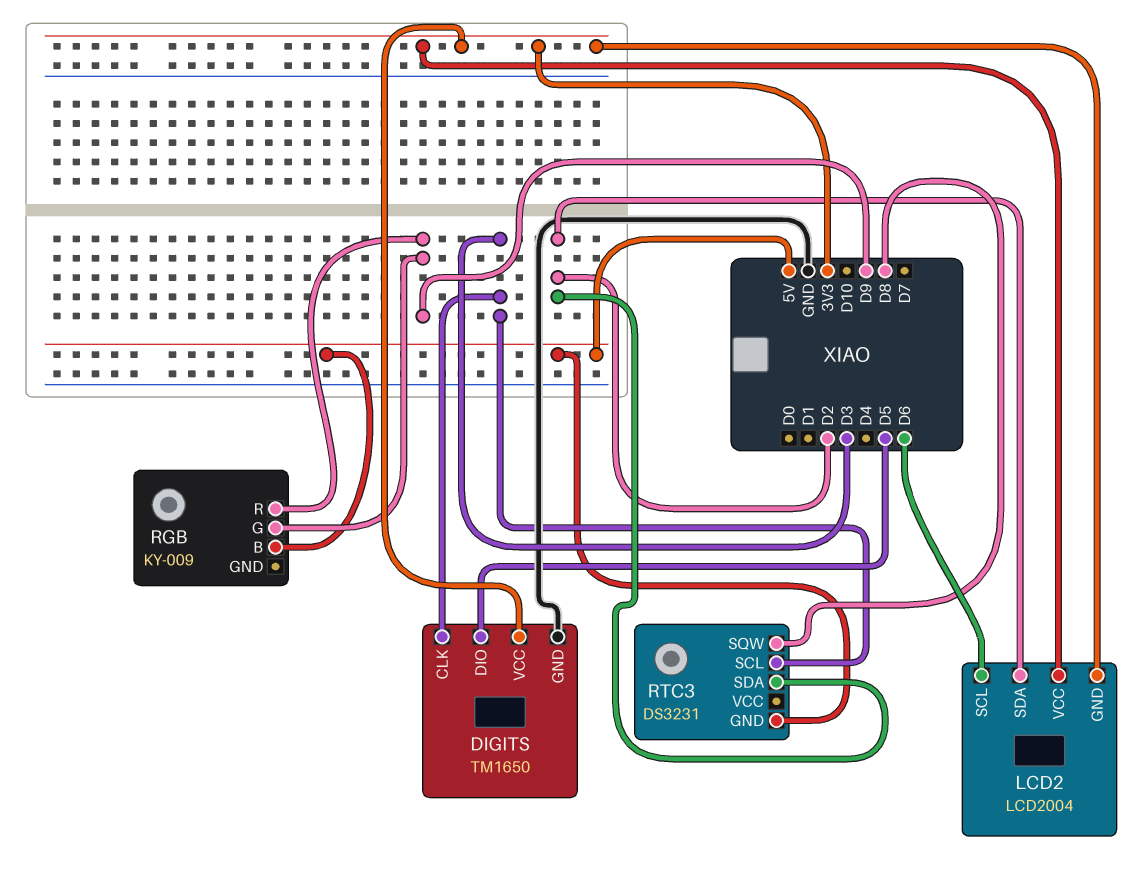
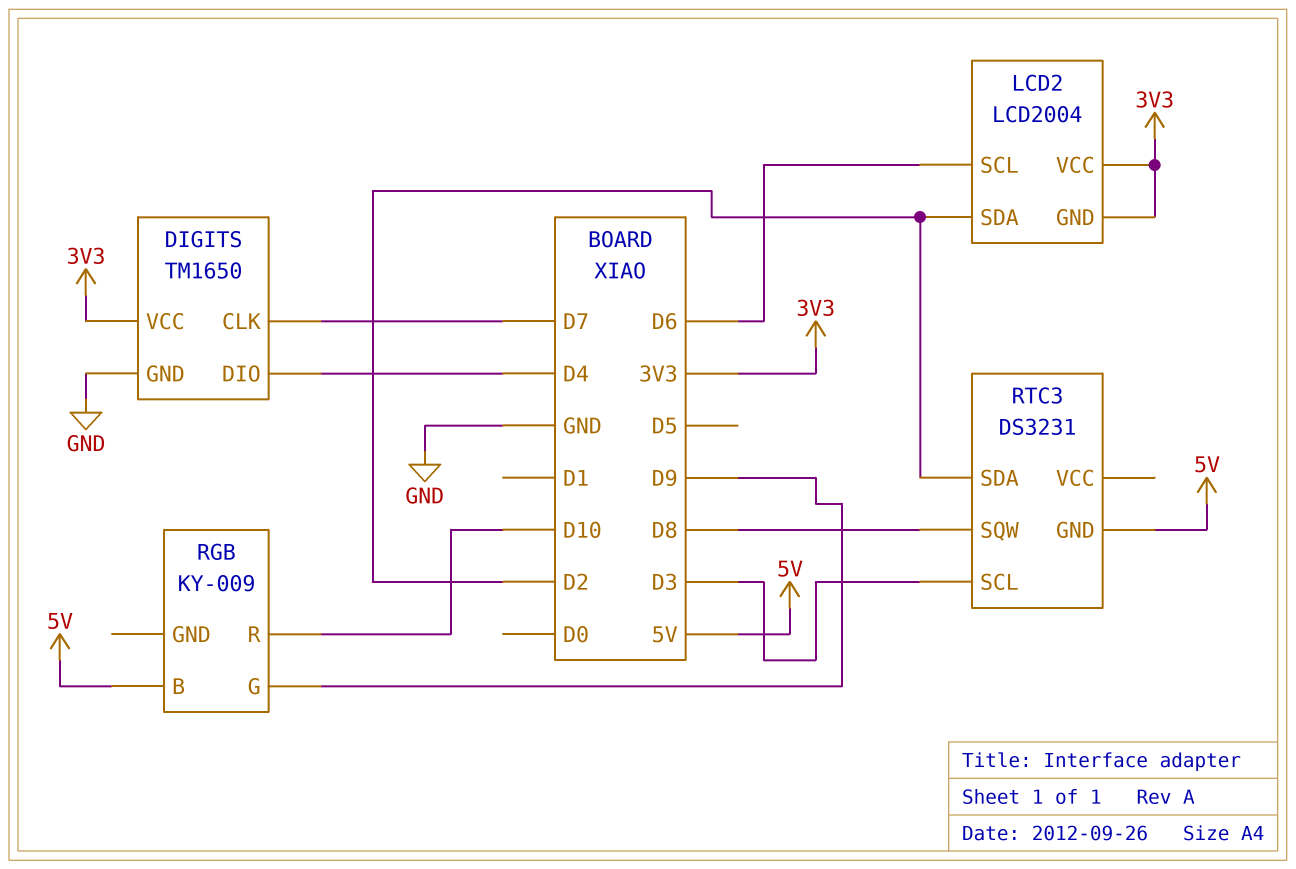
DIGITS pin CLK: D3 -> D7
DIGITS pin DIO: D5 -> D4
RGB pin R: D9 -> D10

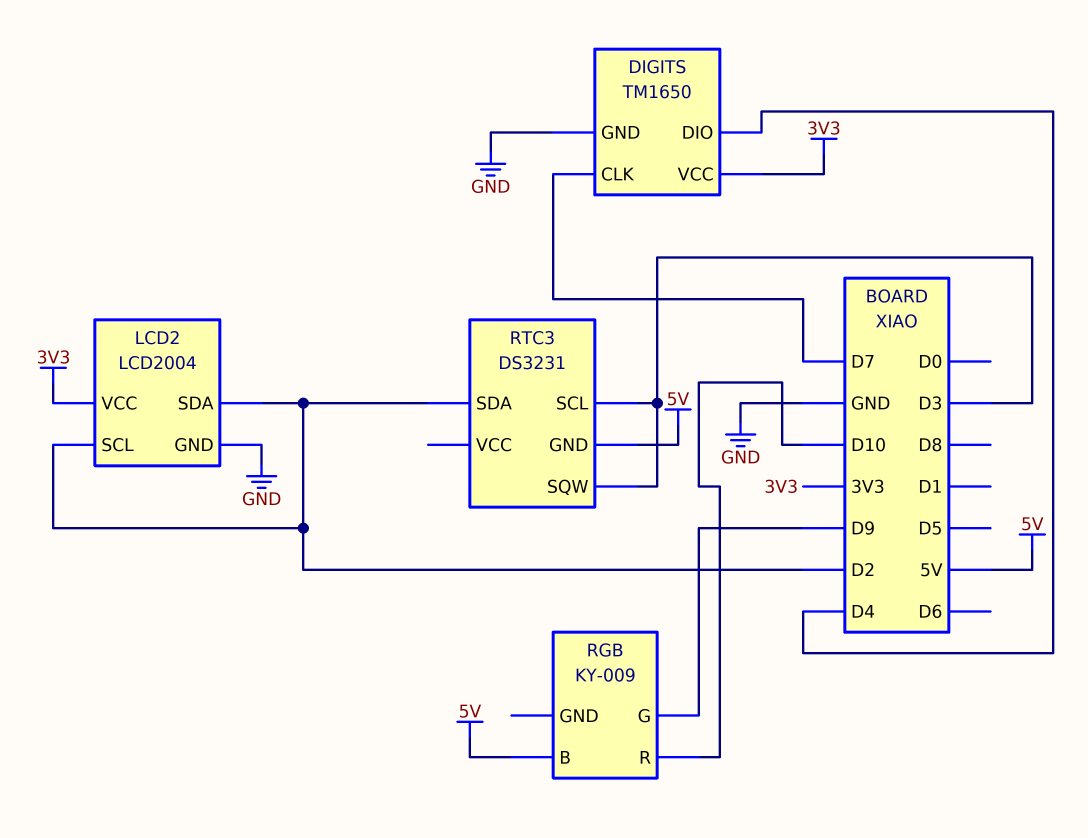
LCD2 pin GND: 3V3 -> GND
LCD2 pin SCL: D6 -> D2
RTC3 pin SQW: D8 -> D3

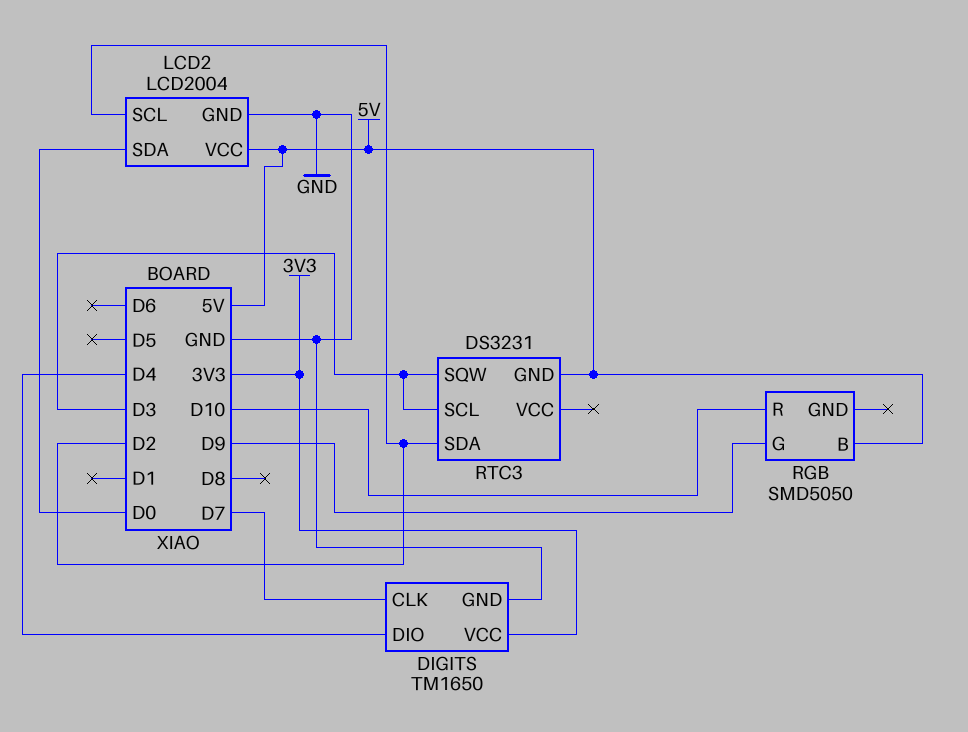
LCD2 pin SDA: D2 -> D0
LCD2 pin VCC: 3V3 -> 5V
RGB: KY-009 -> SMD5050

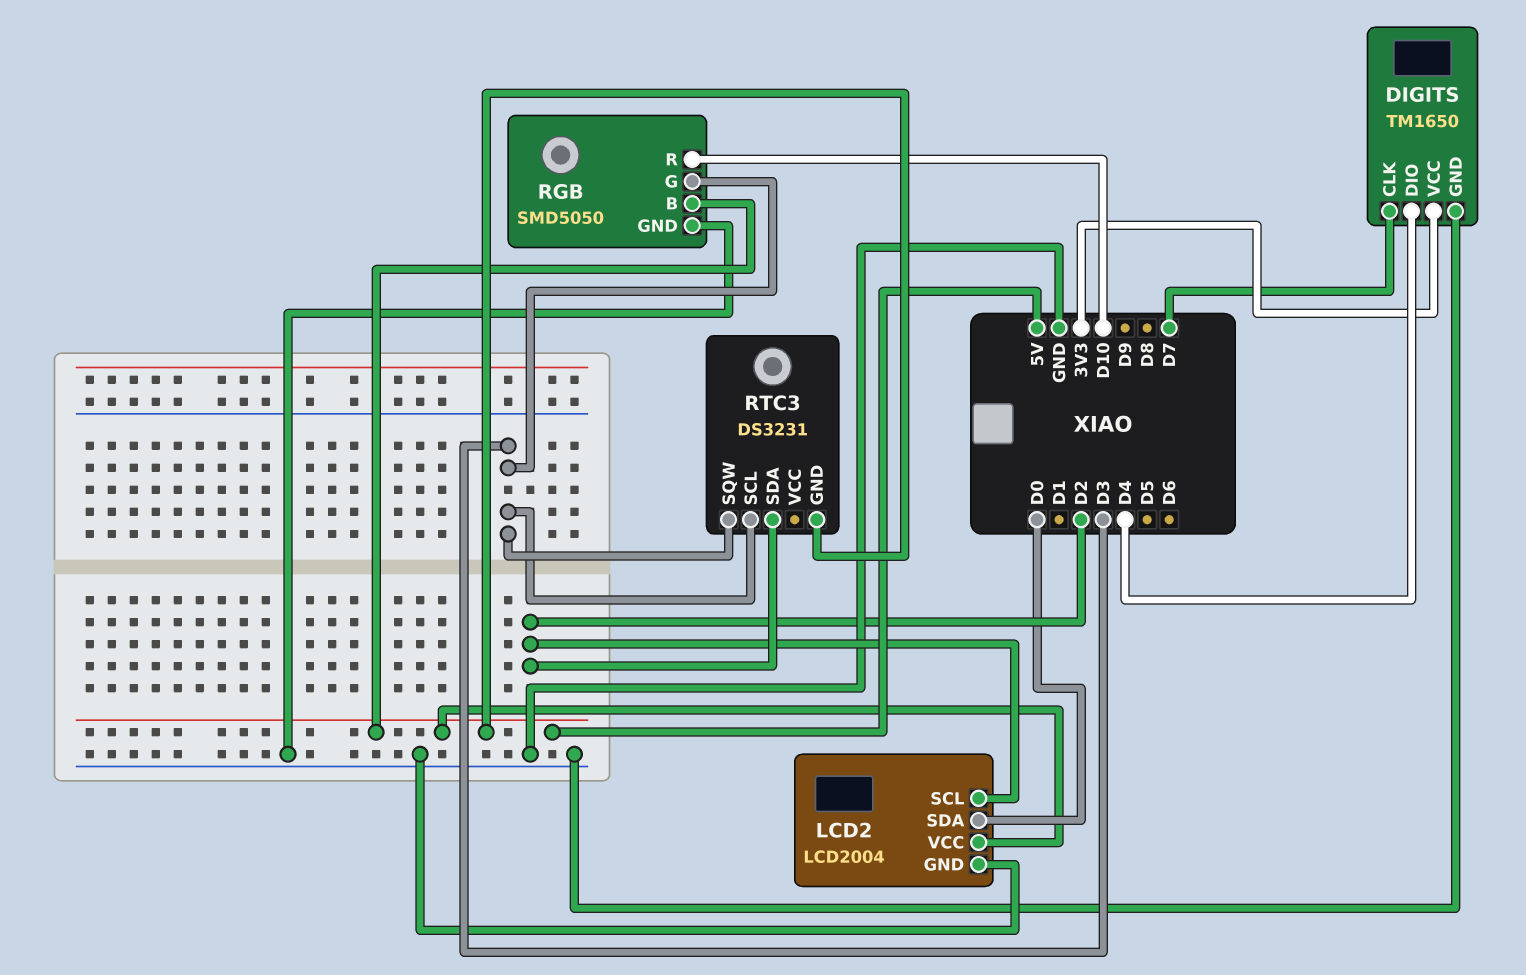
RGB pin G: D9 -> D3
RGB pin GND: none -> GND

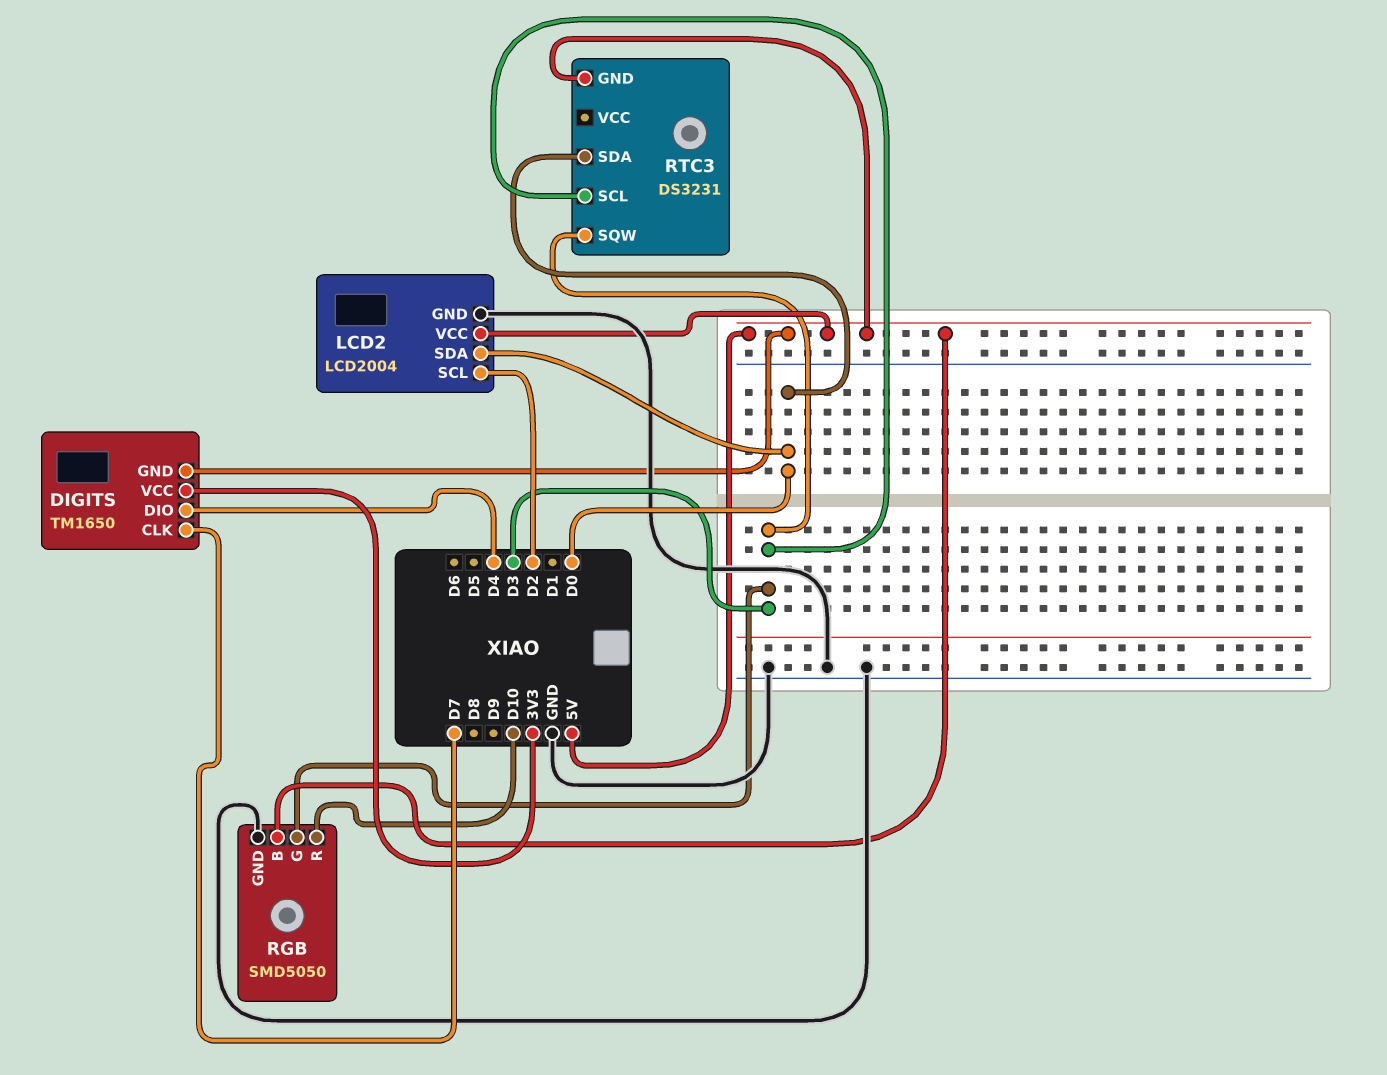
DIGITS pin GND: GND -> 5V
RTC3 pin SDA: D2 -> D0

